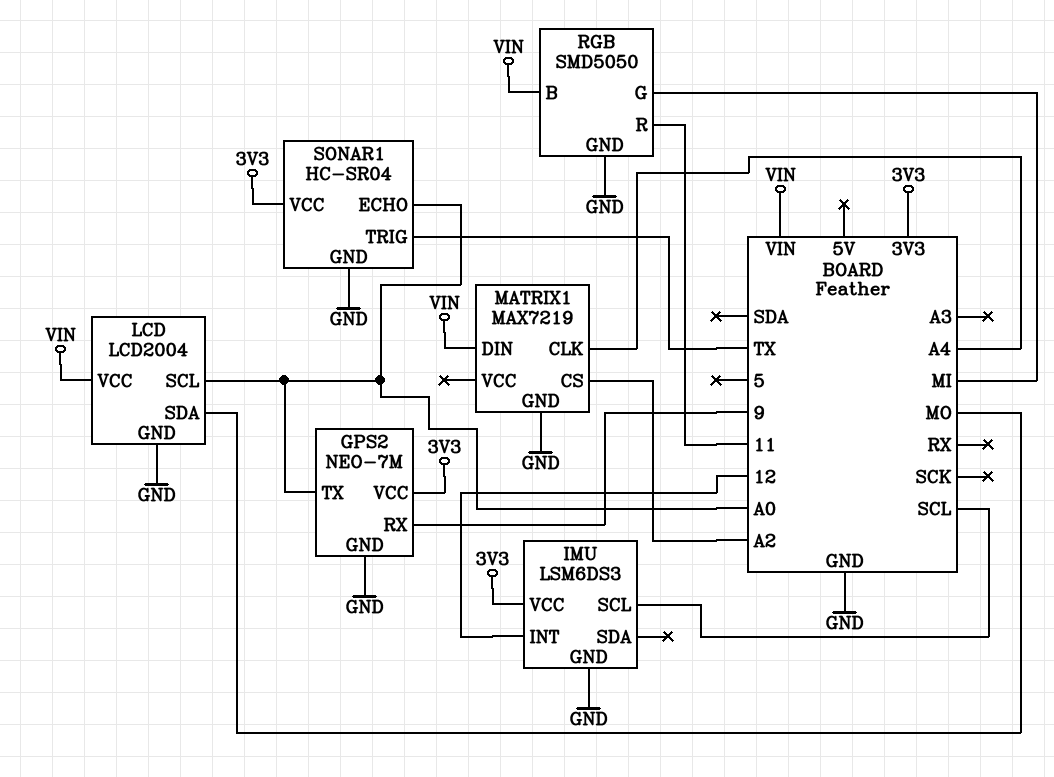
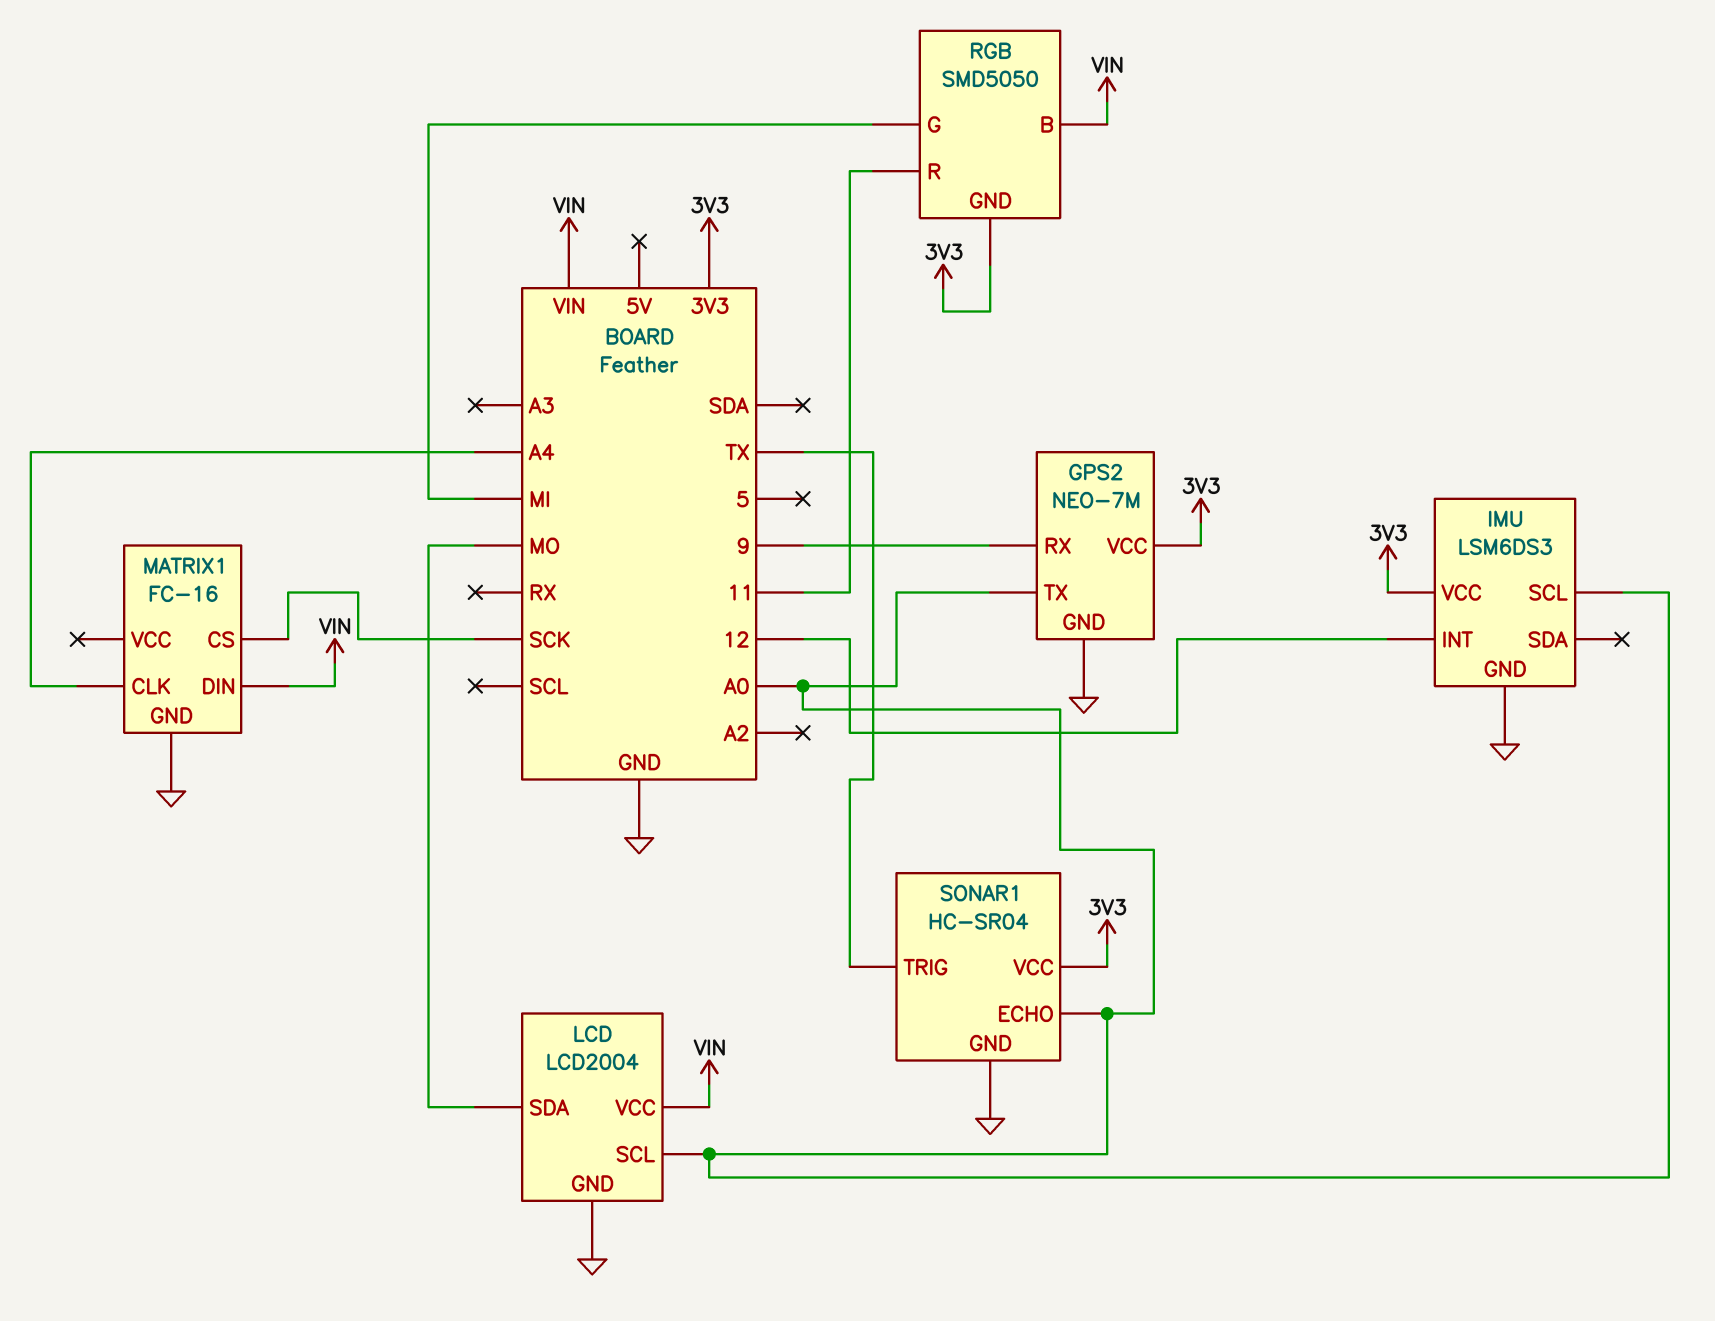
IMU pin SCL: SCL -> A0
MATRIX1: MAX7219 -> FC-16
MATRIX1 pin CS: A2 -> SCK
RGB pin GND: GND -> 3V3

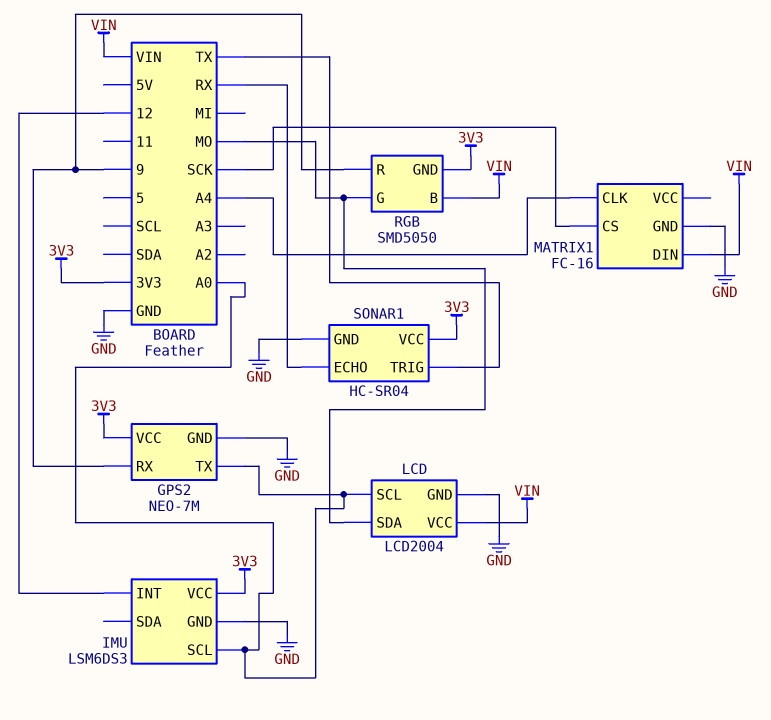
RGB pin G: MI -> MO
RGB pin R: 11 -> 9
SONAR1 pin ECHO: A0 -> RX

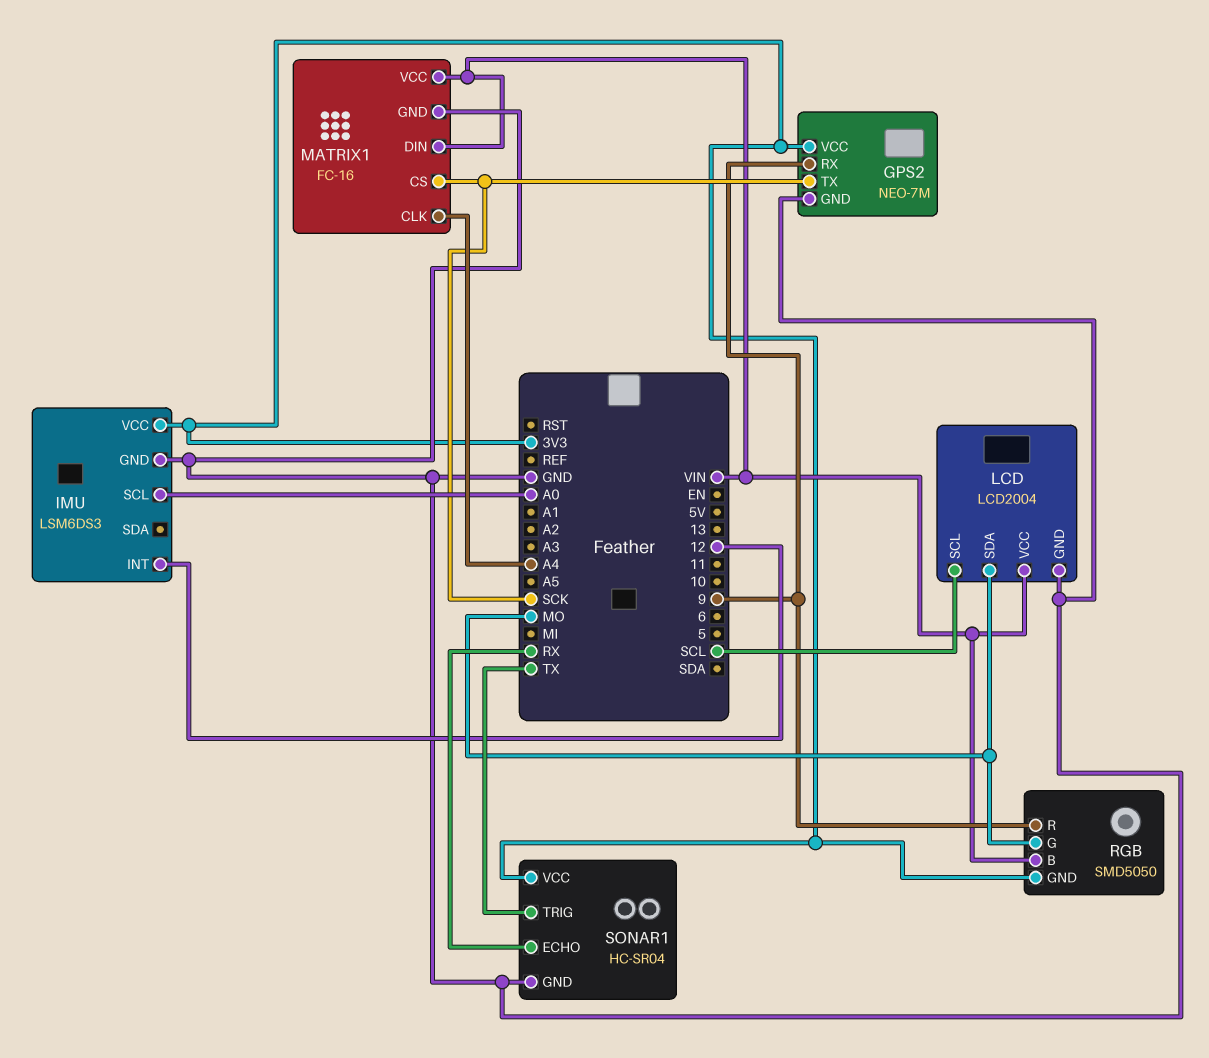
GPS2 pin TX: A0 -> SCK
LCD pin SCL: A0 -> SCL
MATRIX1 pin VCC: none -> VIN

